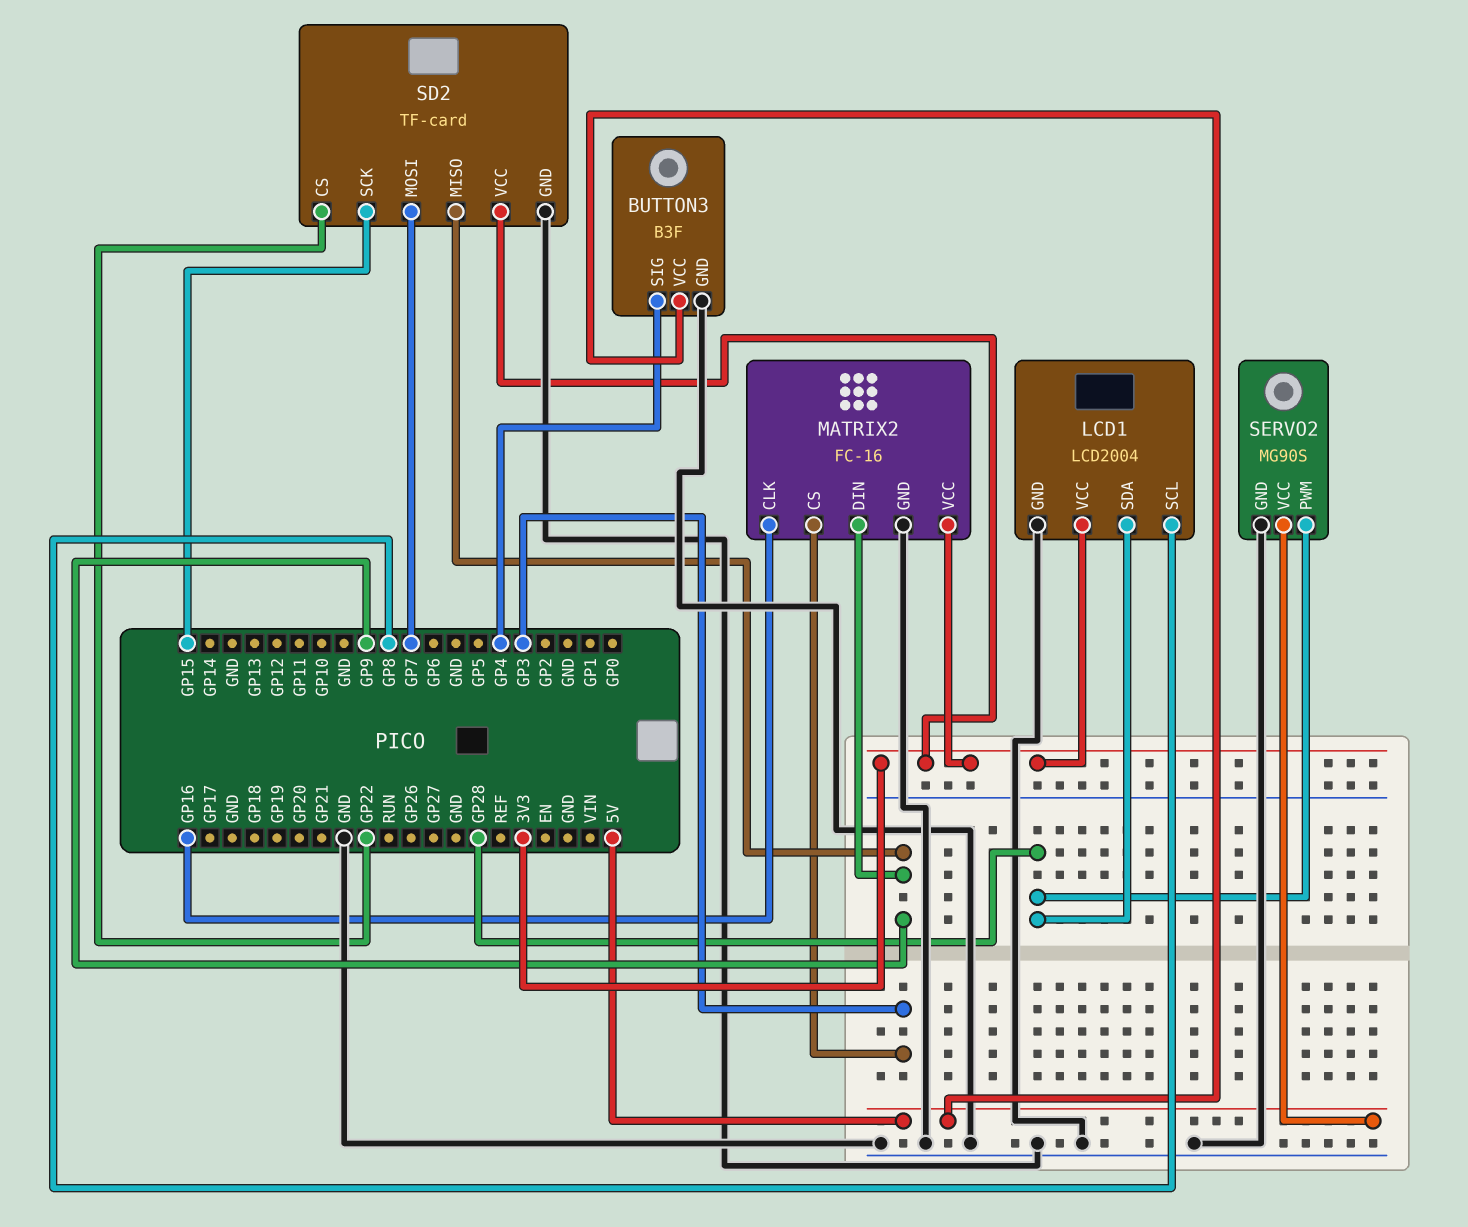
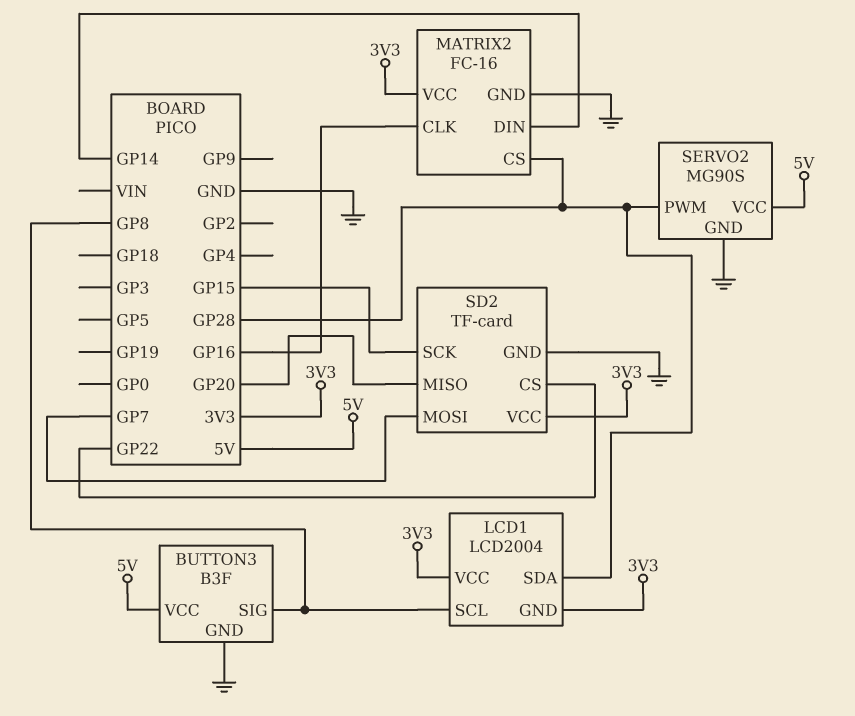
BUTTON3 pin SIG: GP4 -> GP8
LCD1 pin GND: GND -> 3V3
MATRIX2 pin CS: GP3 -> GP28
MATRIX2 pin DIN: GP9 -> GP14
SD2 pin MISO: GP9 -> GP20

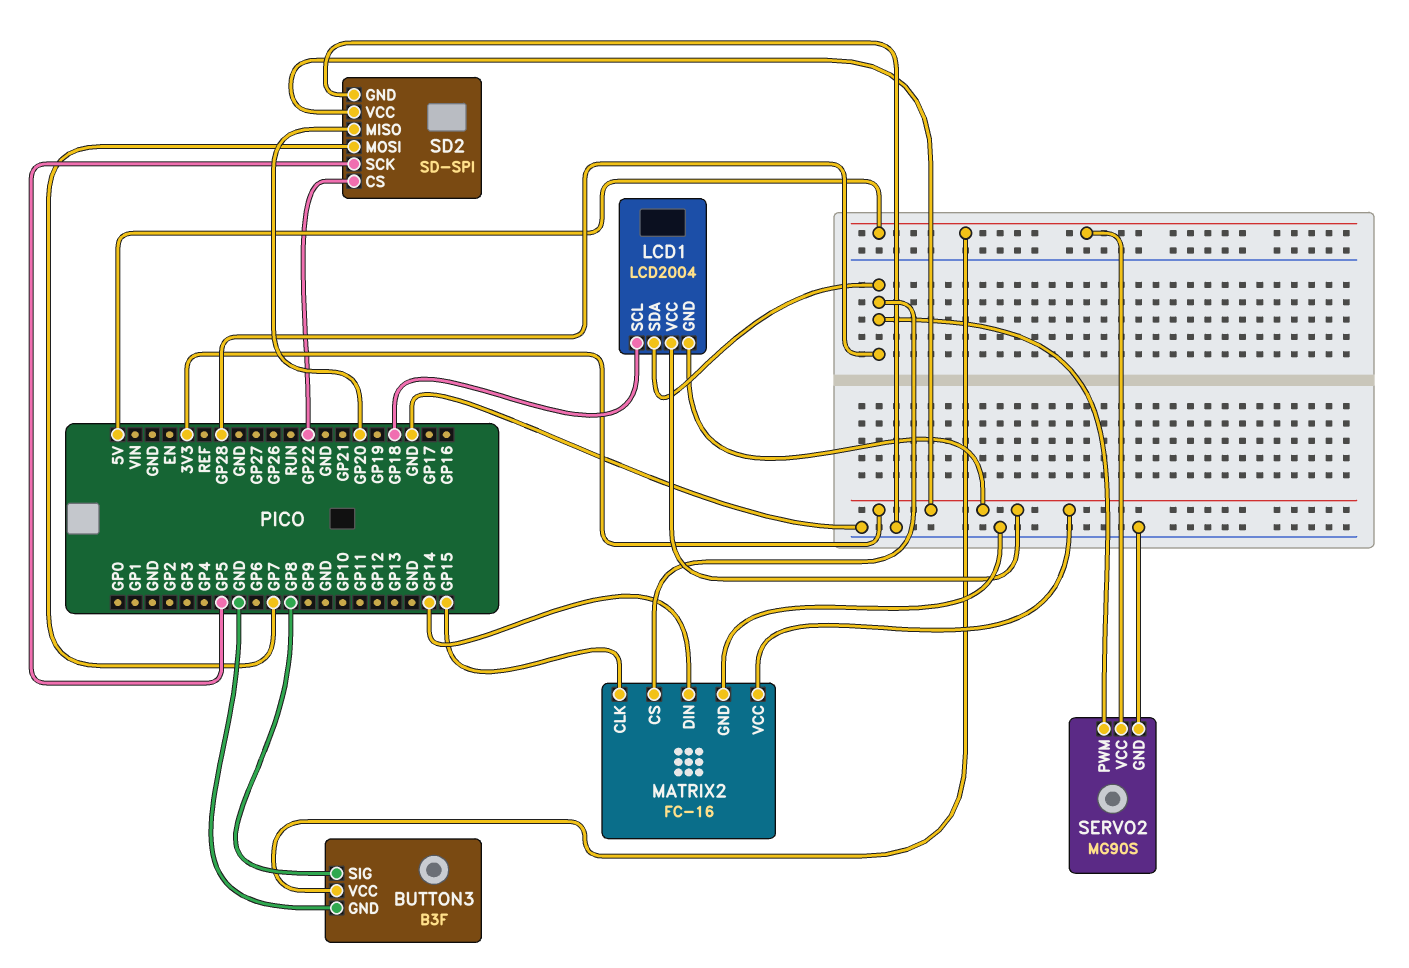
LCD1 pin SCL: GP8 -> GP18
MATRIX2 pin CLK: GP16 -> GP15
SD2: TF-card -> SD-SPI
SD2 pin SCK: GP15 -> GP5

